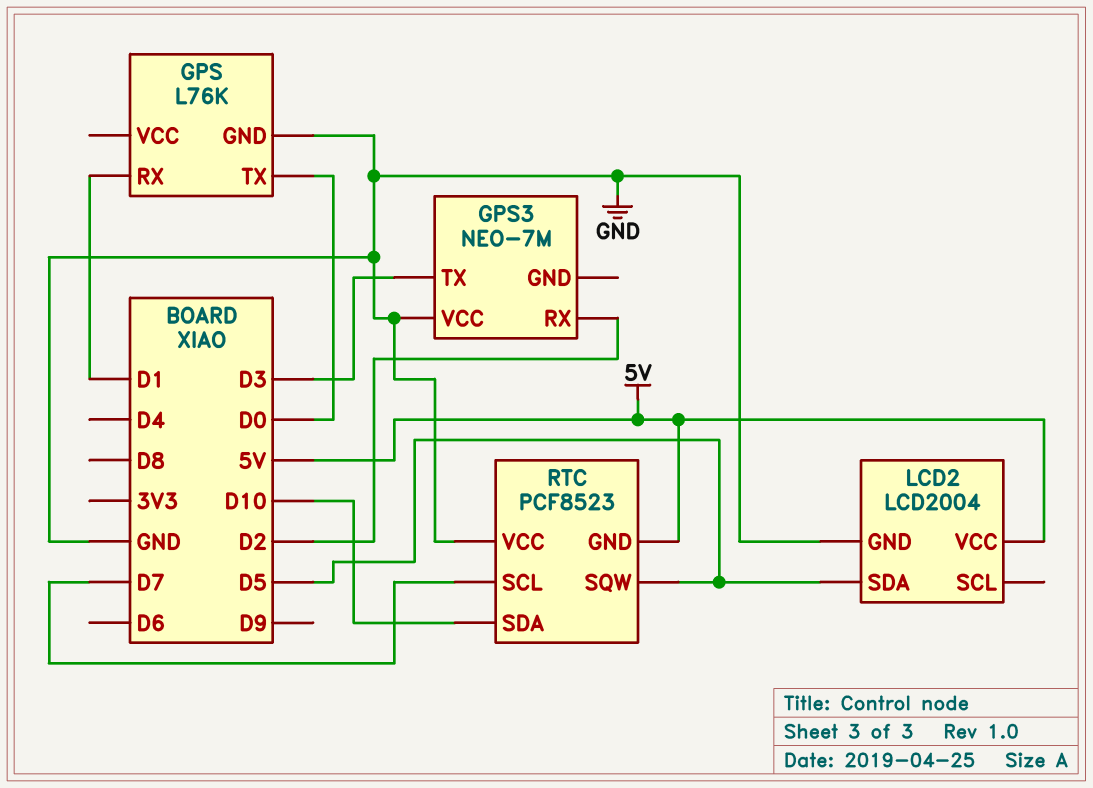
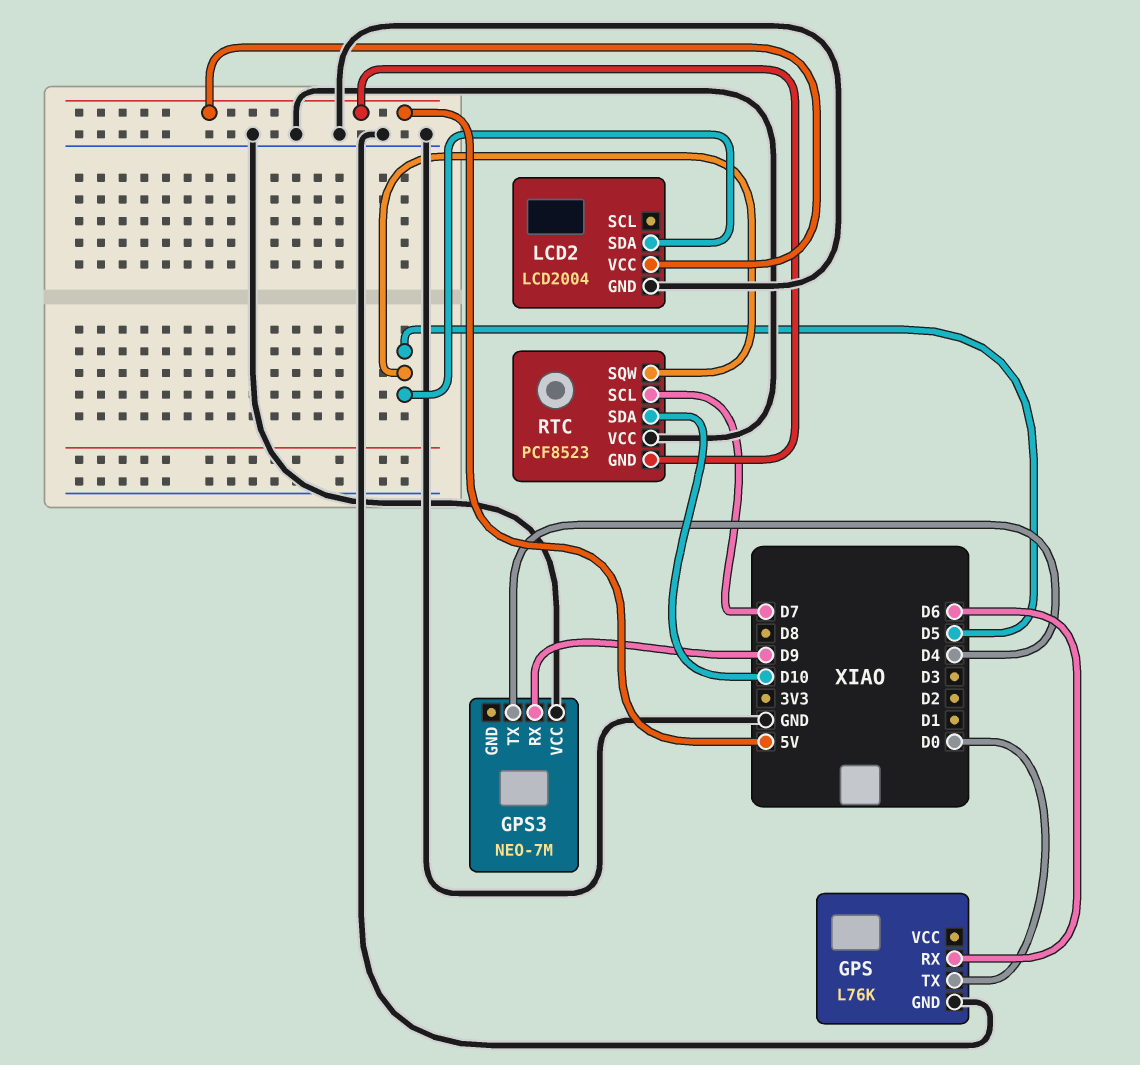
GPS pin RX: D1 -> D6
GPS3 pin RX: D2 -> D9
GPS3 pin TX: D3 -> D4

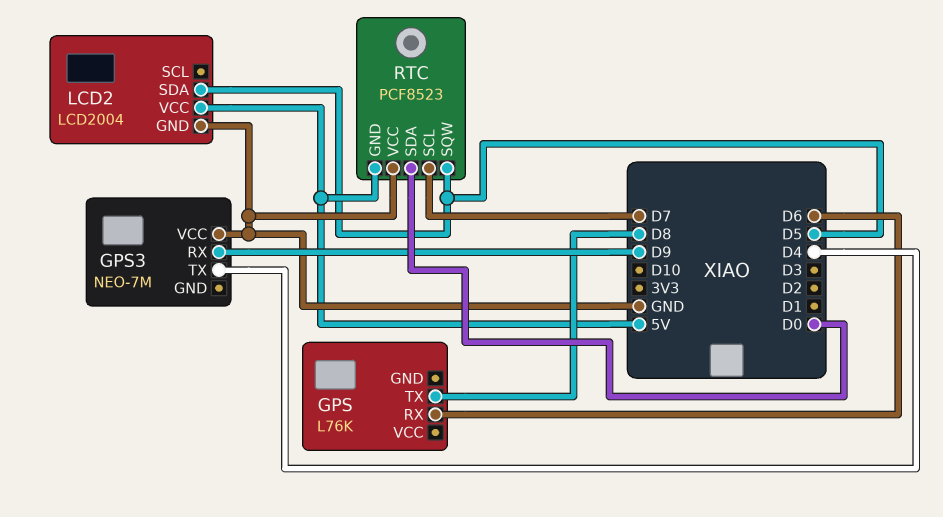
GPS pin GND: GND -> none
GPS pin TX: D0 -> D8
RTC pin SDA: D10 -> D0

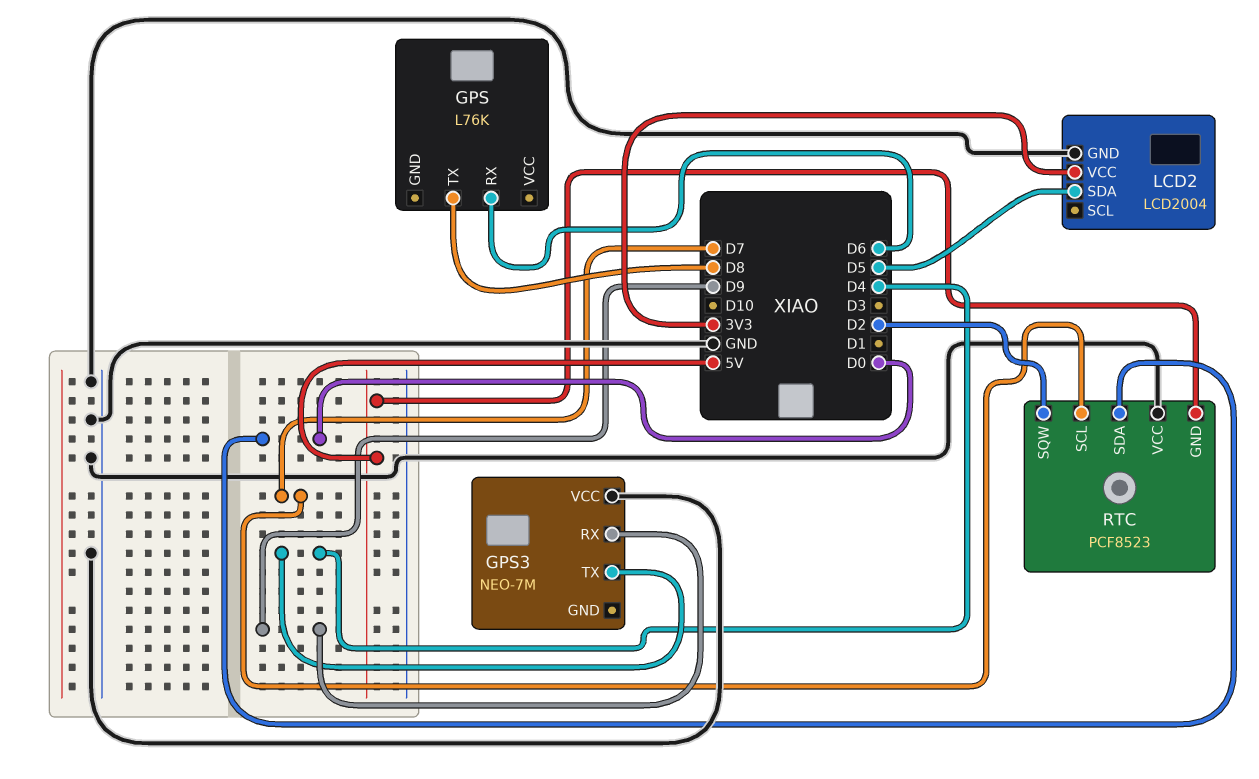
LCD2 pin VCC: 5V -> 3V3
RTC pin SQW: D5 -> D2

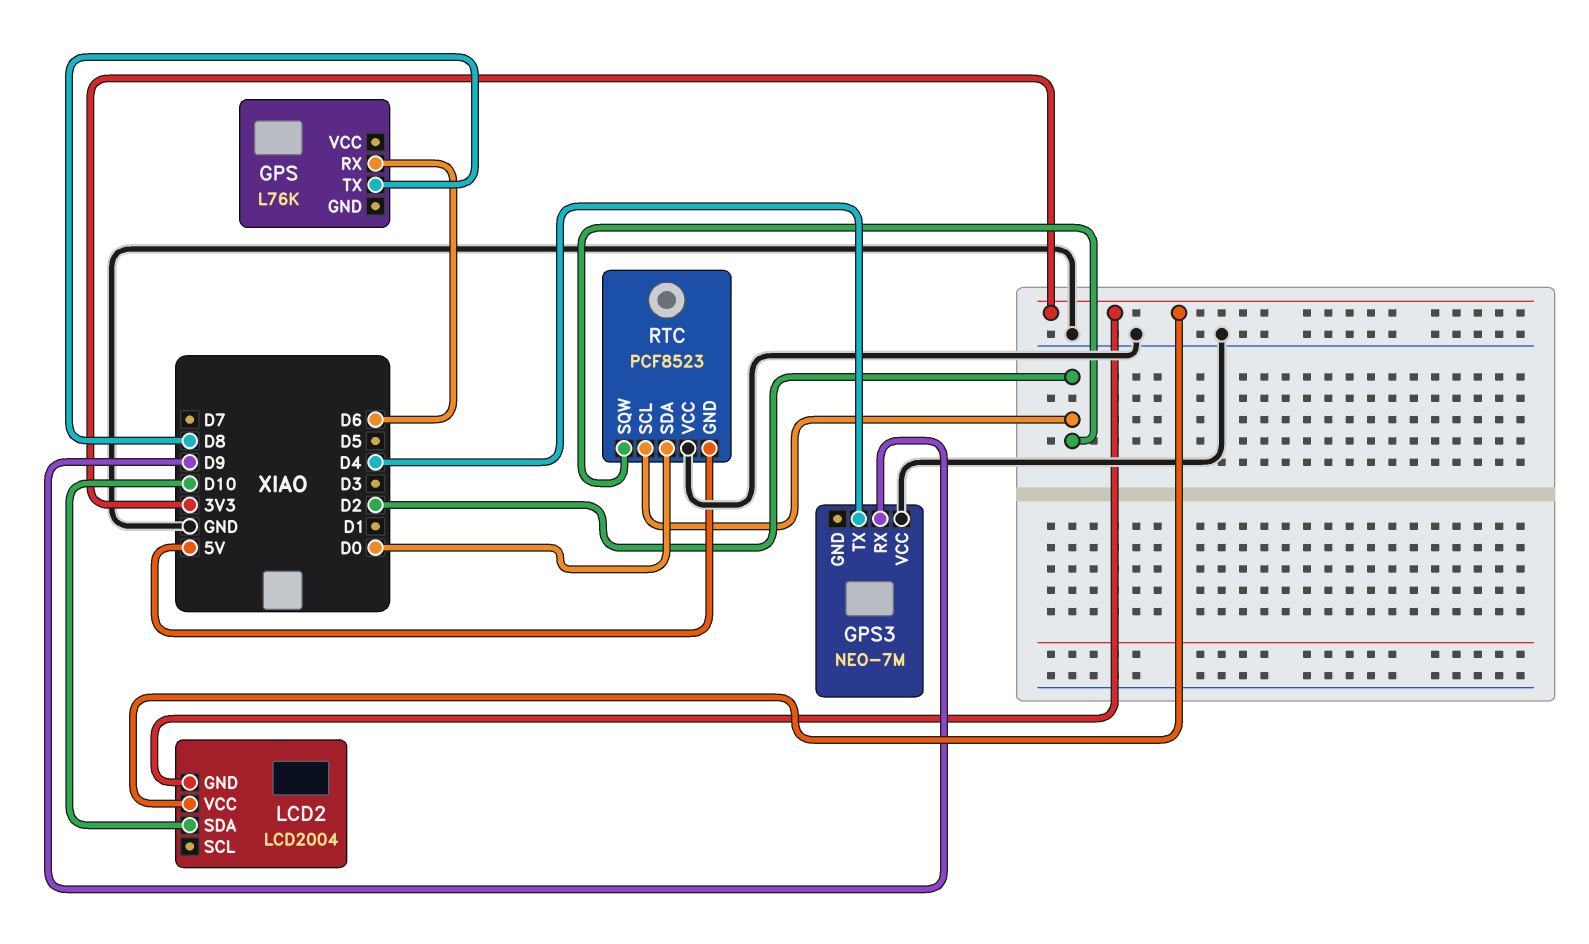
LCD2 pin GND: GND -> 3V3
LCD2 pin SDA: D5 -> D10
RTC pin SCL: D7 -> D2

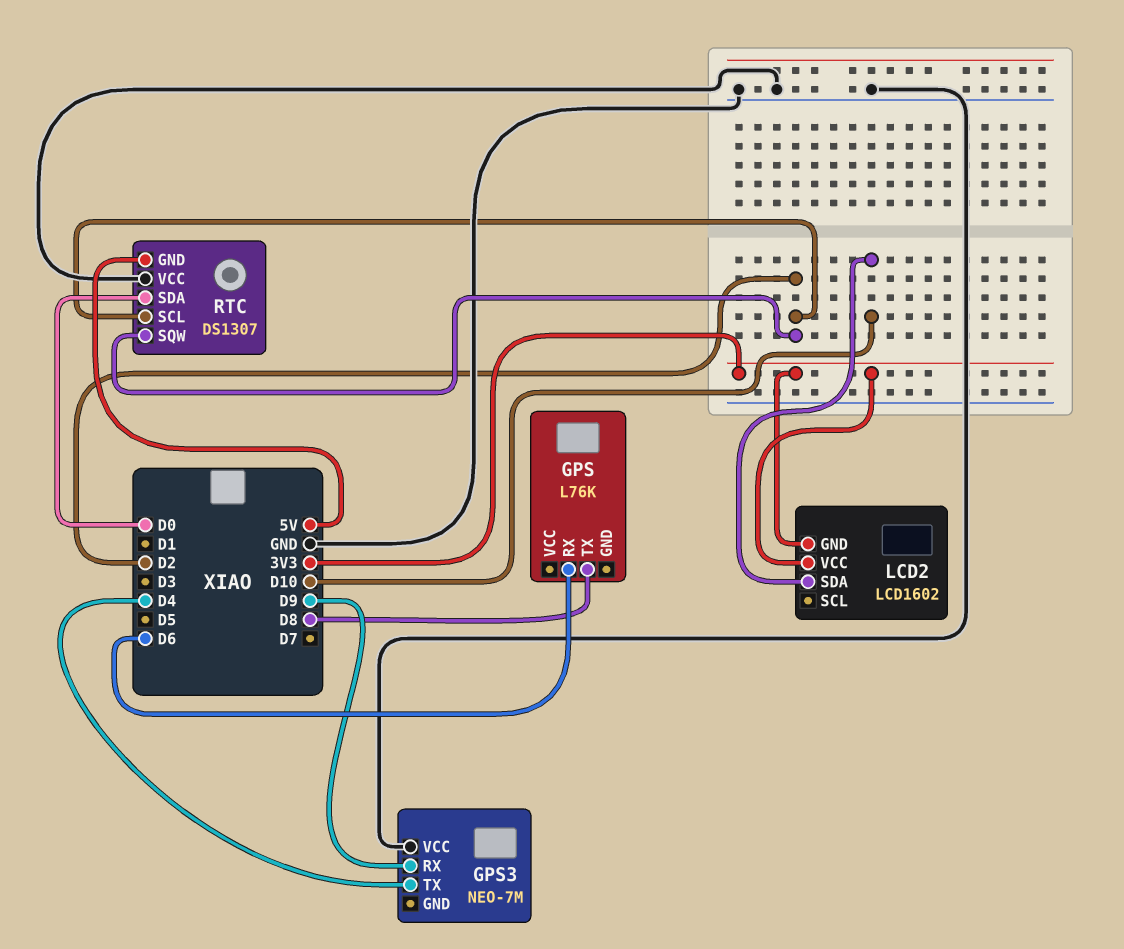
LCD2: LCD2004 -> LCD1602
RTC: PCF8523 -> DS1307

